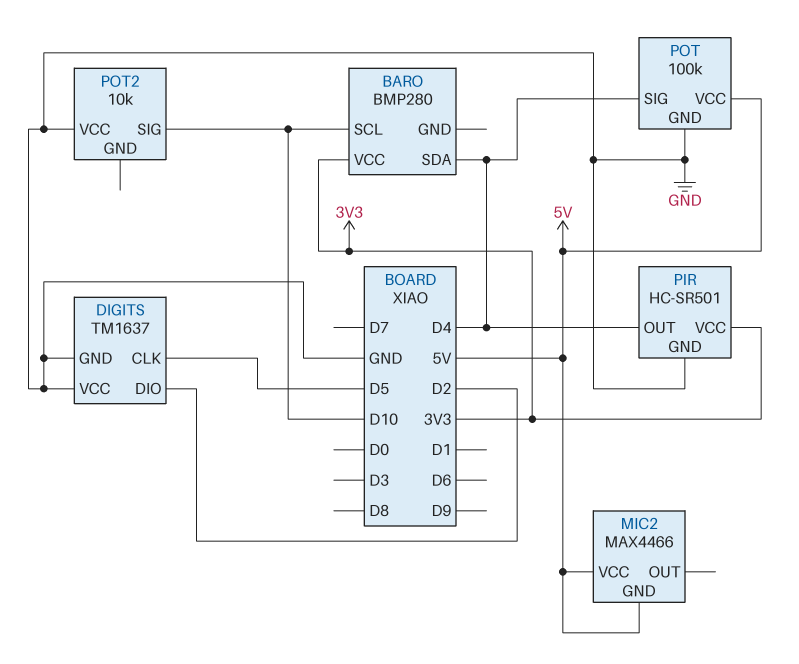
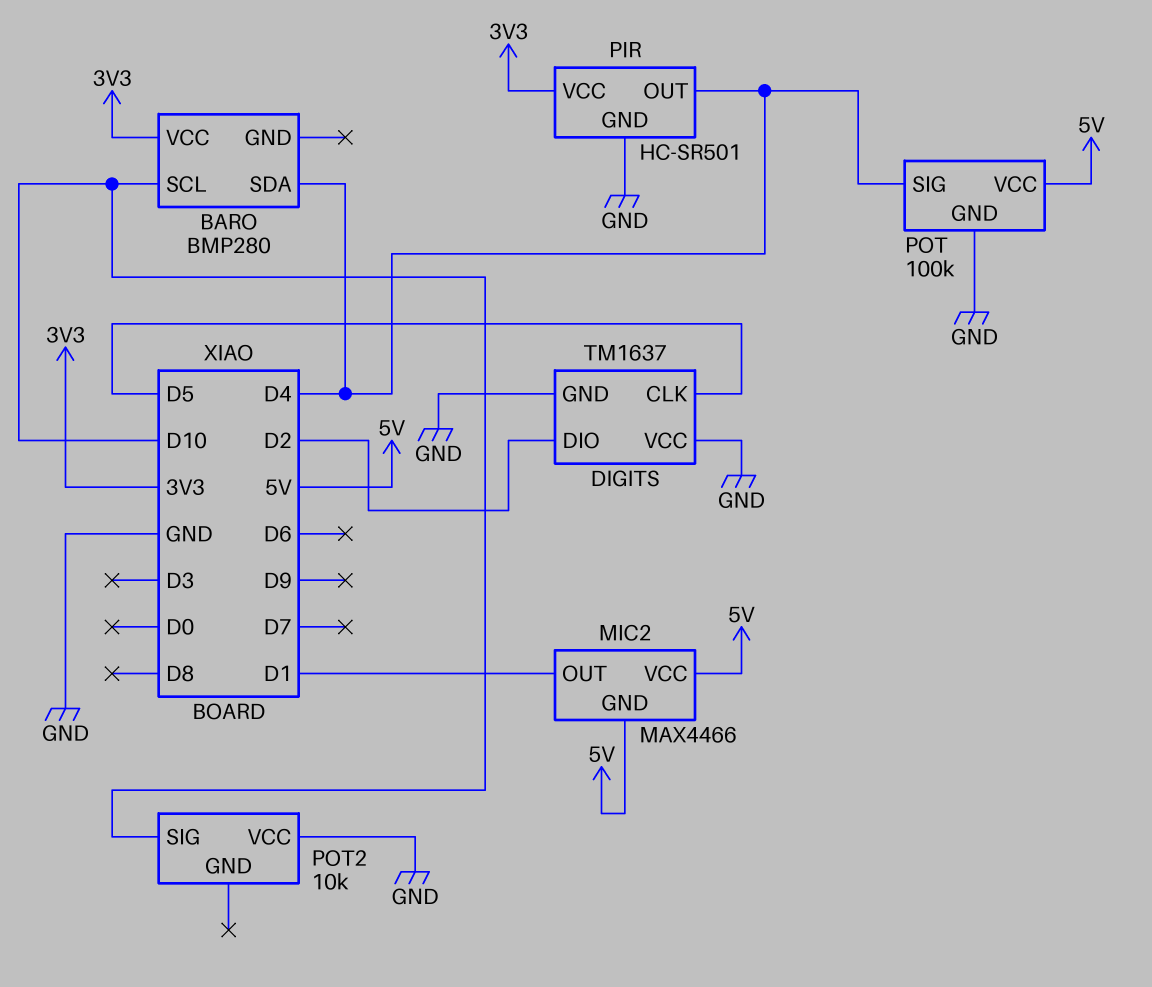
MIC2 pin OUT: none -> D1

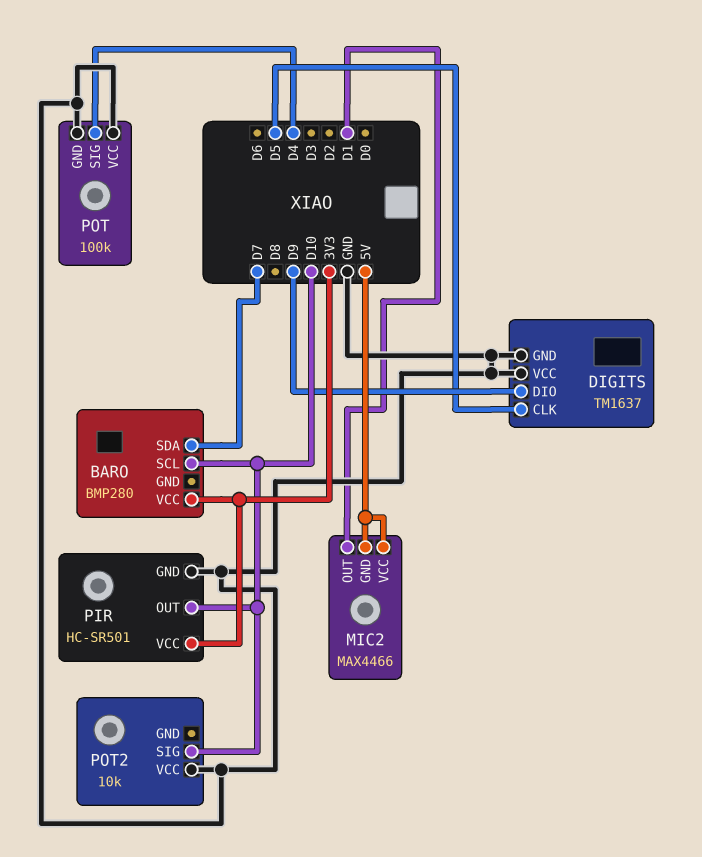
BARO pin SDA: D4 -> D7
DIGITS pin DIO: D2 -> D9
PIR pin OUT: D4 -> D10
POT pin VCC: 5V -> GND

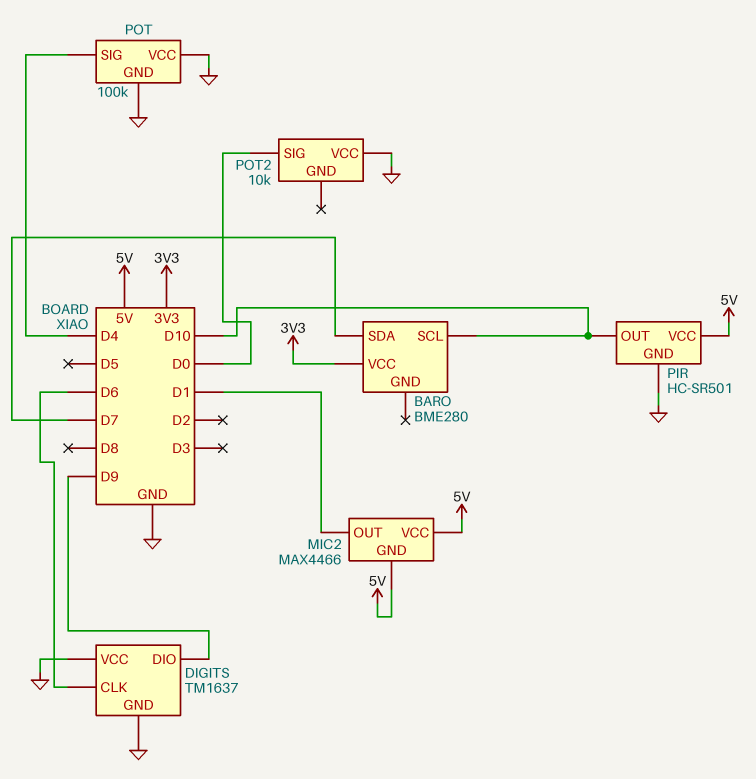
BARO: BMP280 -> BME280
DIGITS pin CLK: D5 -> D6
PIR pin VCC: 3V3 -> 5V
POT2 pin SIG: D10 -> D0

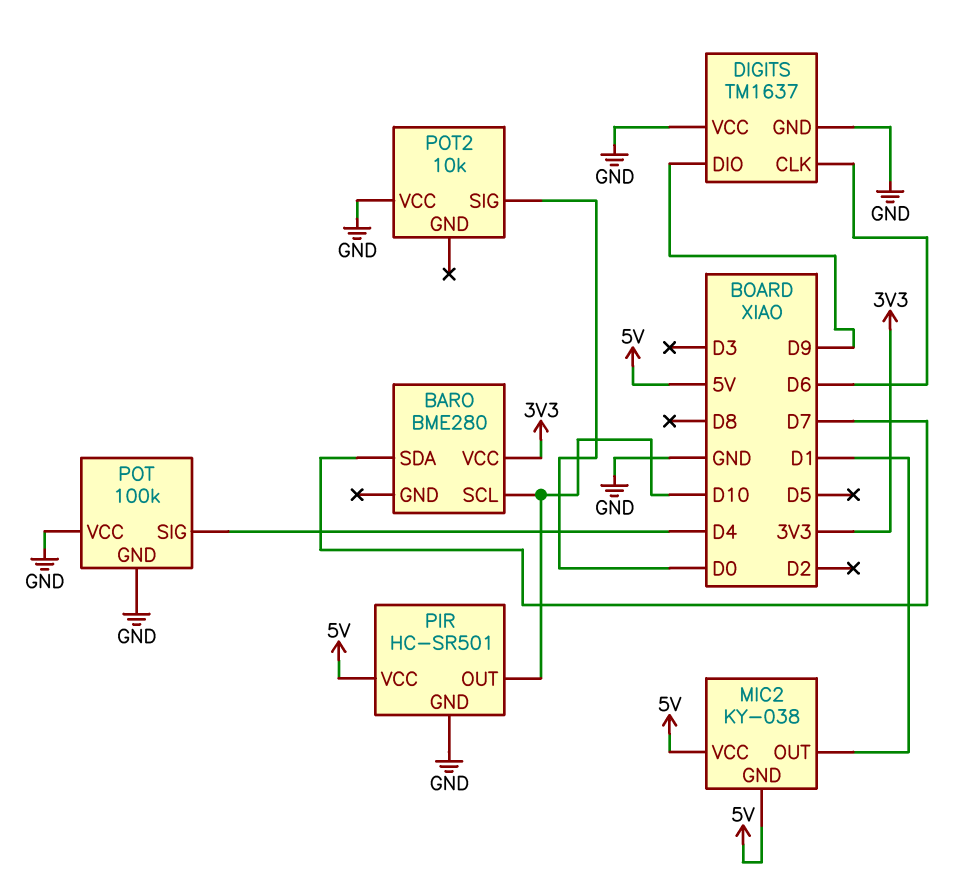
MIC2: MAX4466 -> KY-038

